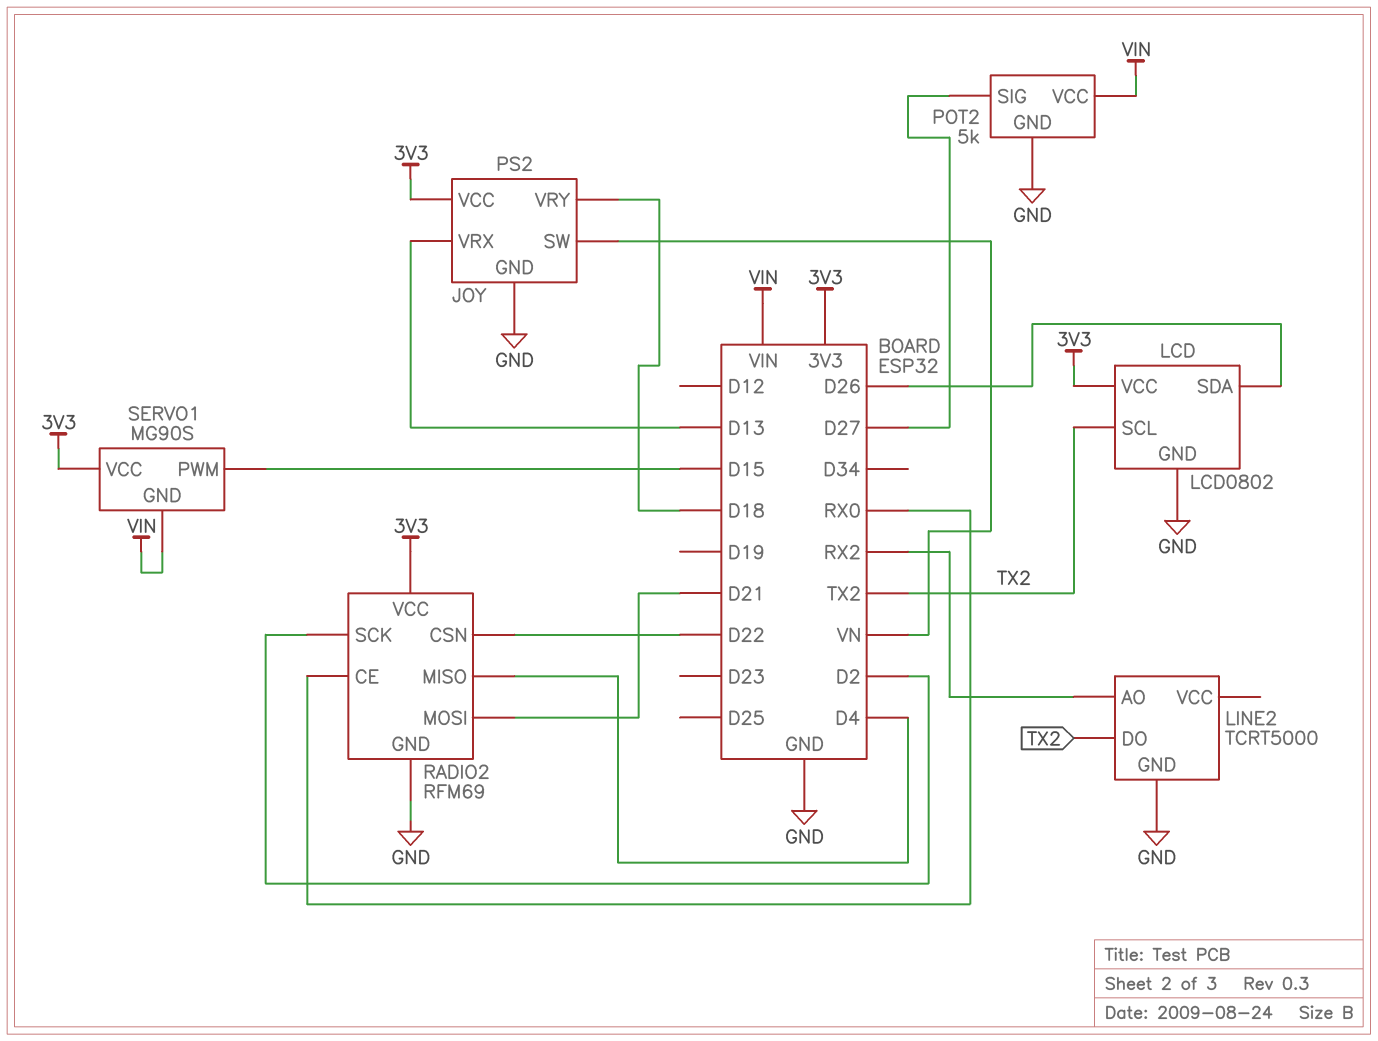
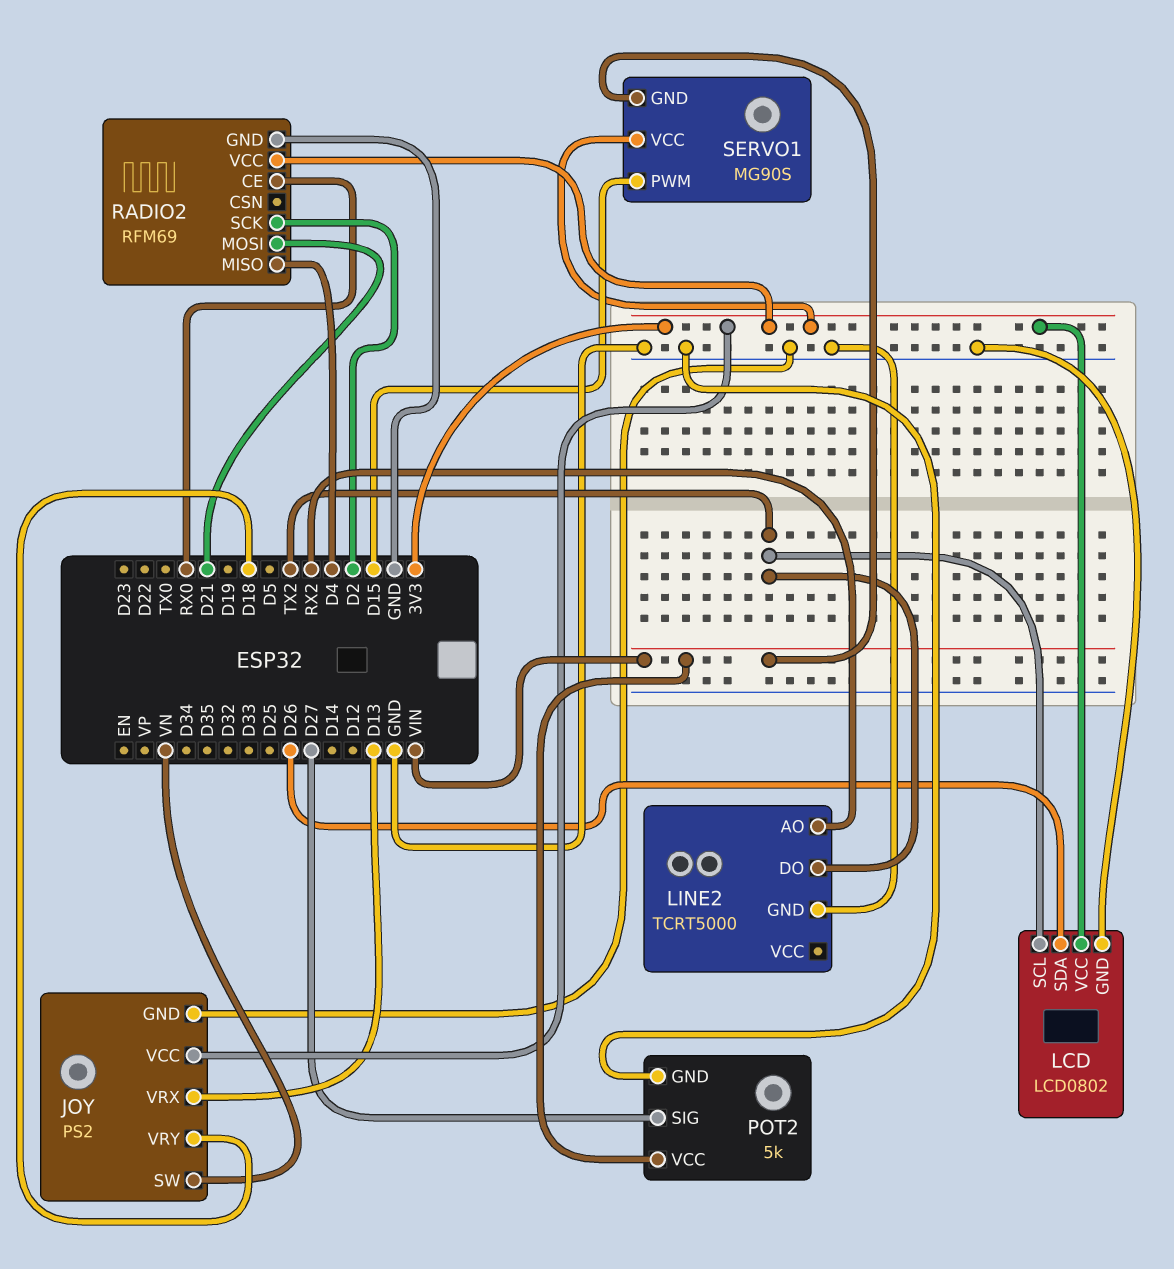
RADIO2 pin CSN: D22 -> none

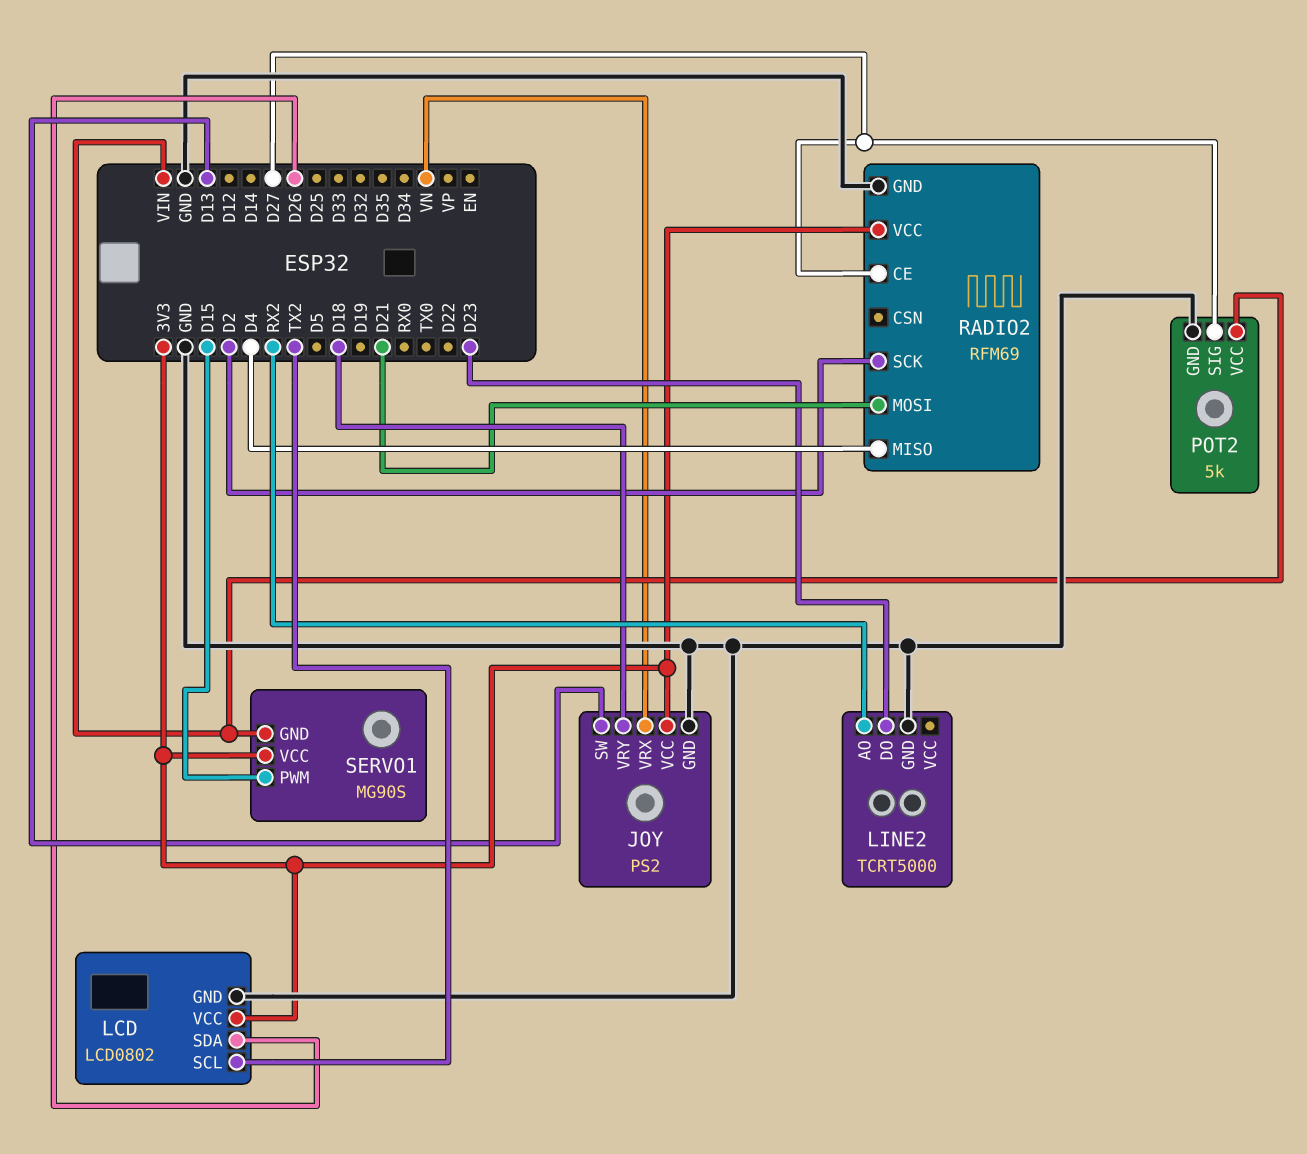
JOY pin SW: VN -> D13
JOY pin VRX: D13 -> VN
LINE2 pin DO: TX2 -> D23
RADIO2 pin CE: RX0 -> D27

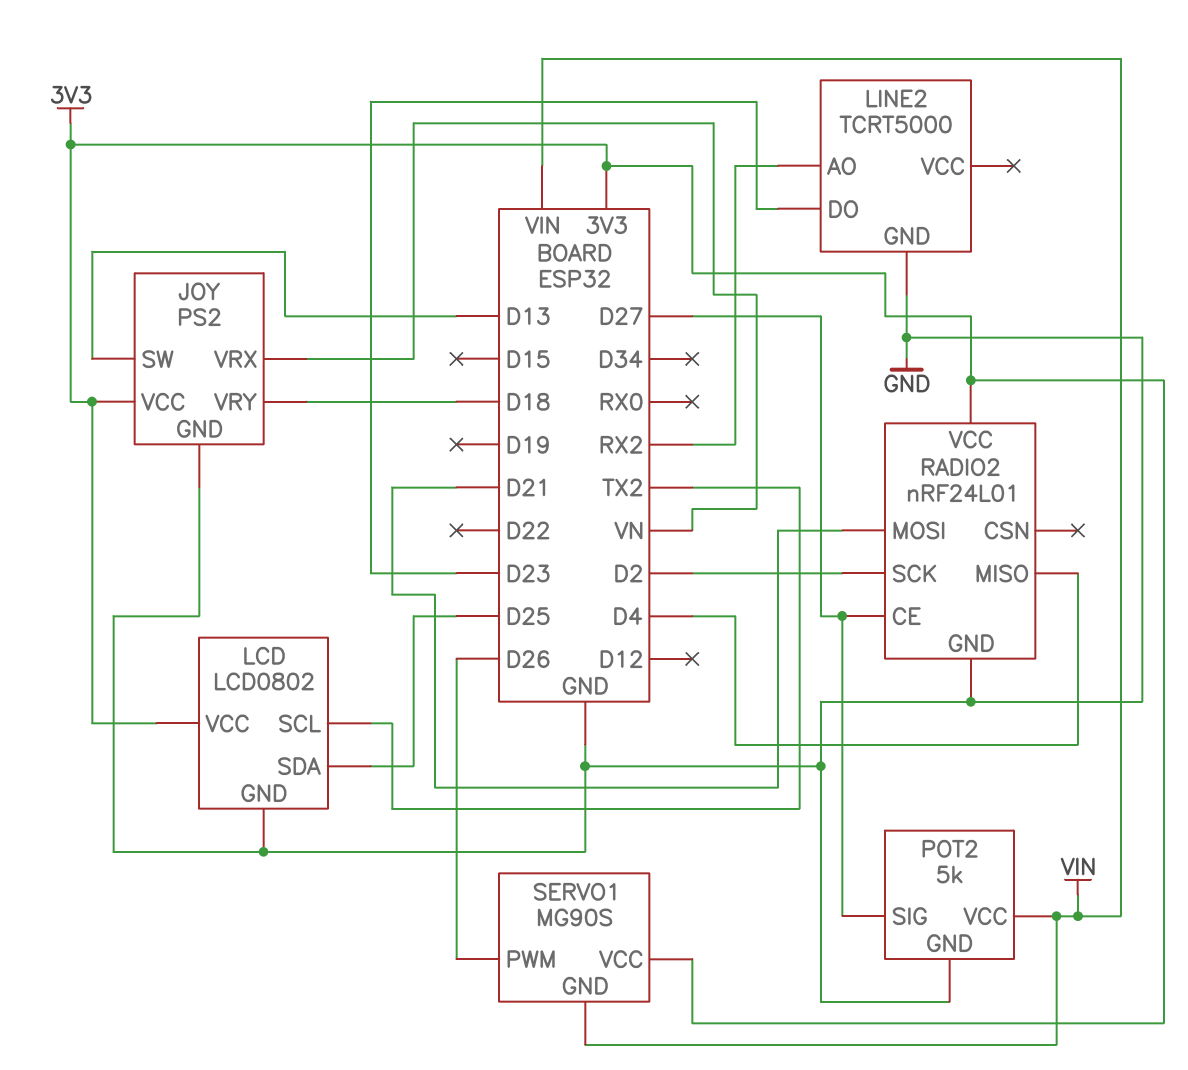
LCD pin SDA: D26 -> D25
RADIO2: RFM69 -> nRF24L01
SERVO1 pin PWM: D15 -> D26

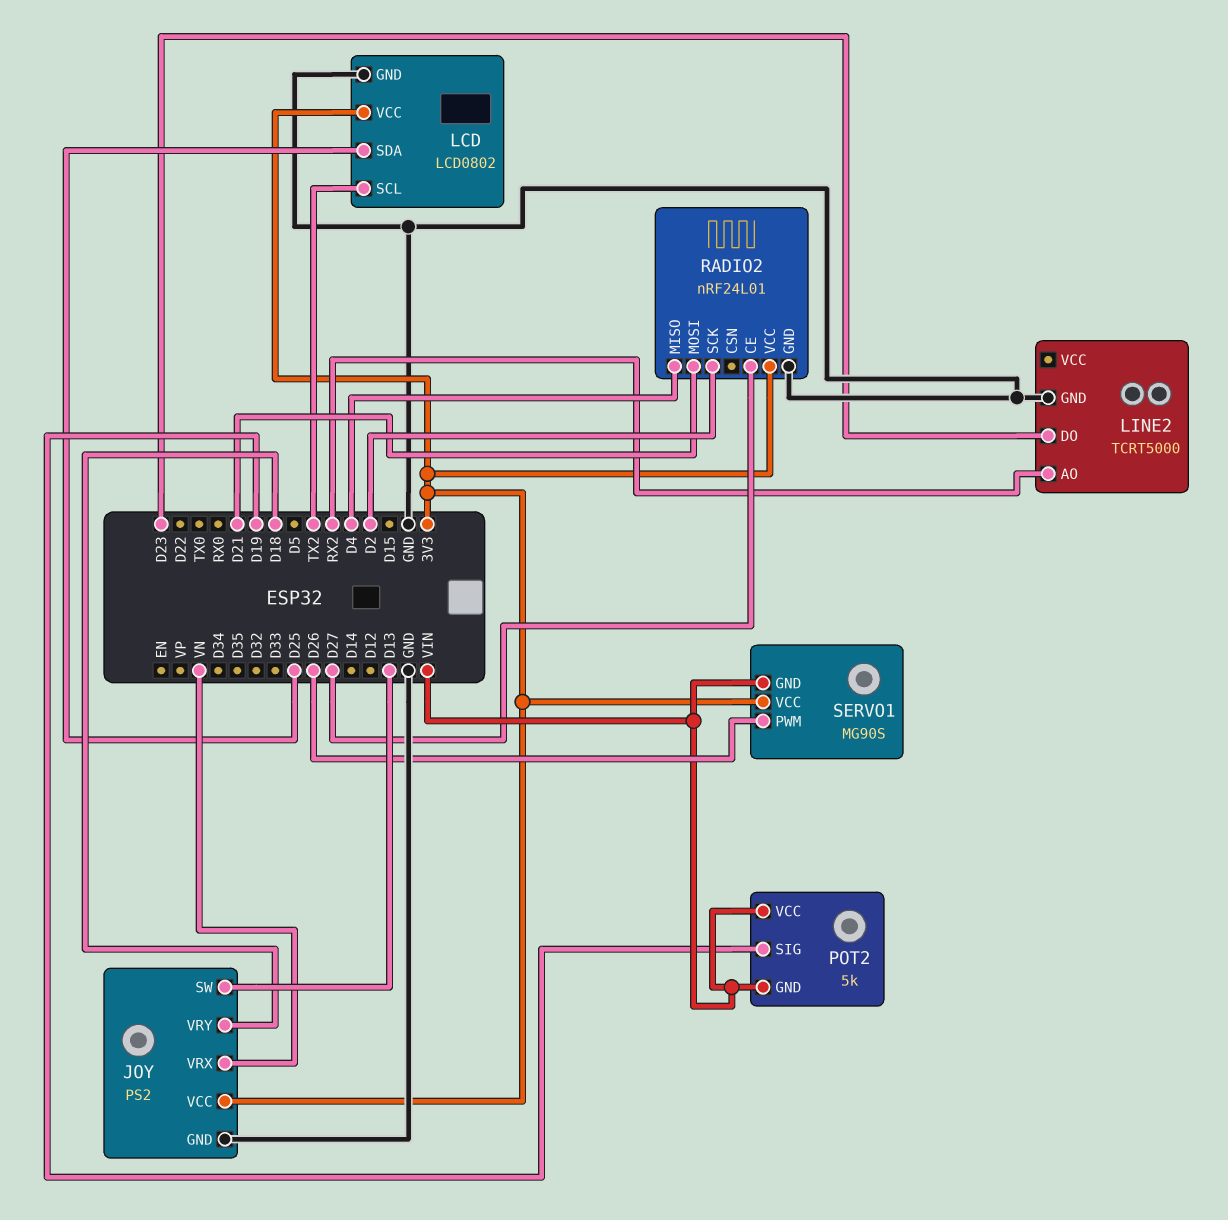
POT2 pin GND: GND -> VIN
POT2 pin SIG: D27 -> D19

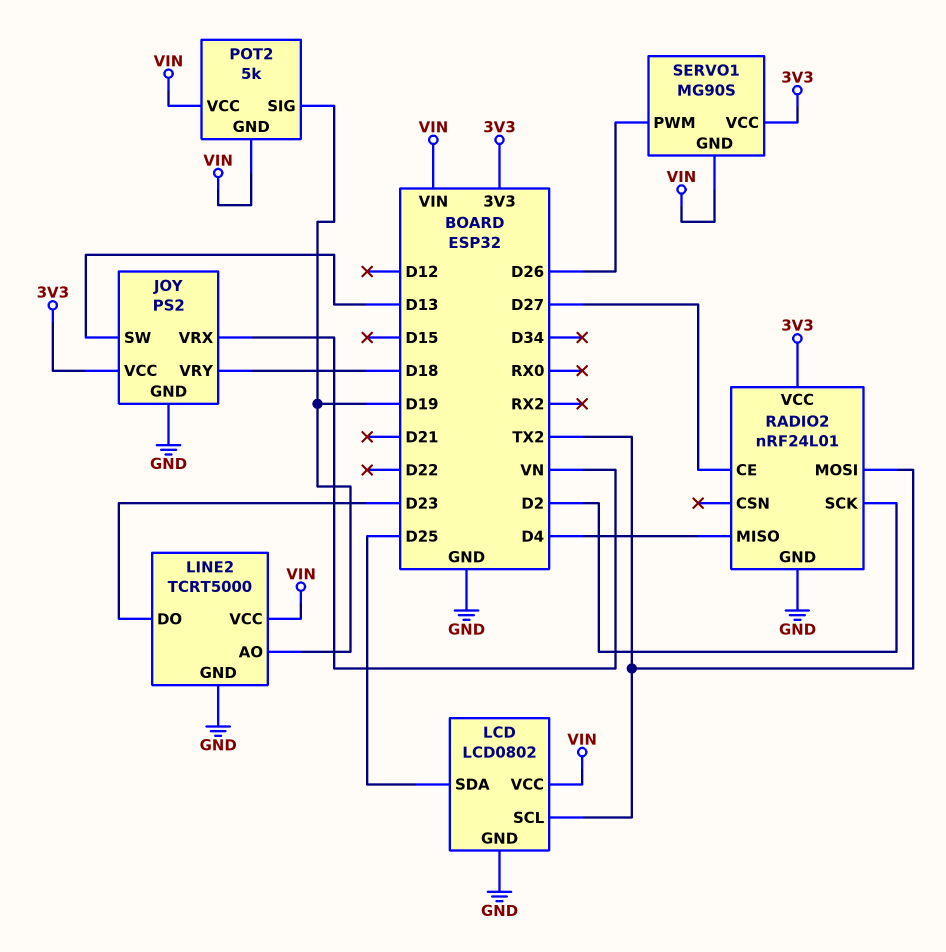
LCD pin VCC: 3V3 -> VIN
LINE2 pin AO: RX2 -> D19
LINE2 pin VCC: none -> VIN
RADIO2 pin MOSI: D21 -> TX2

